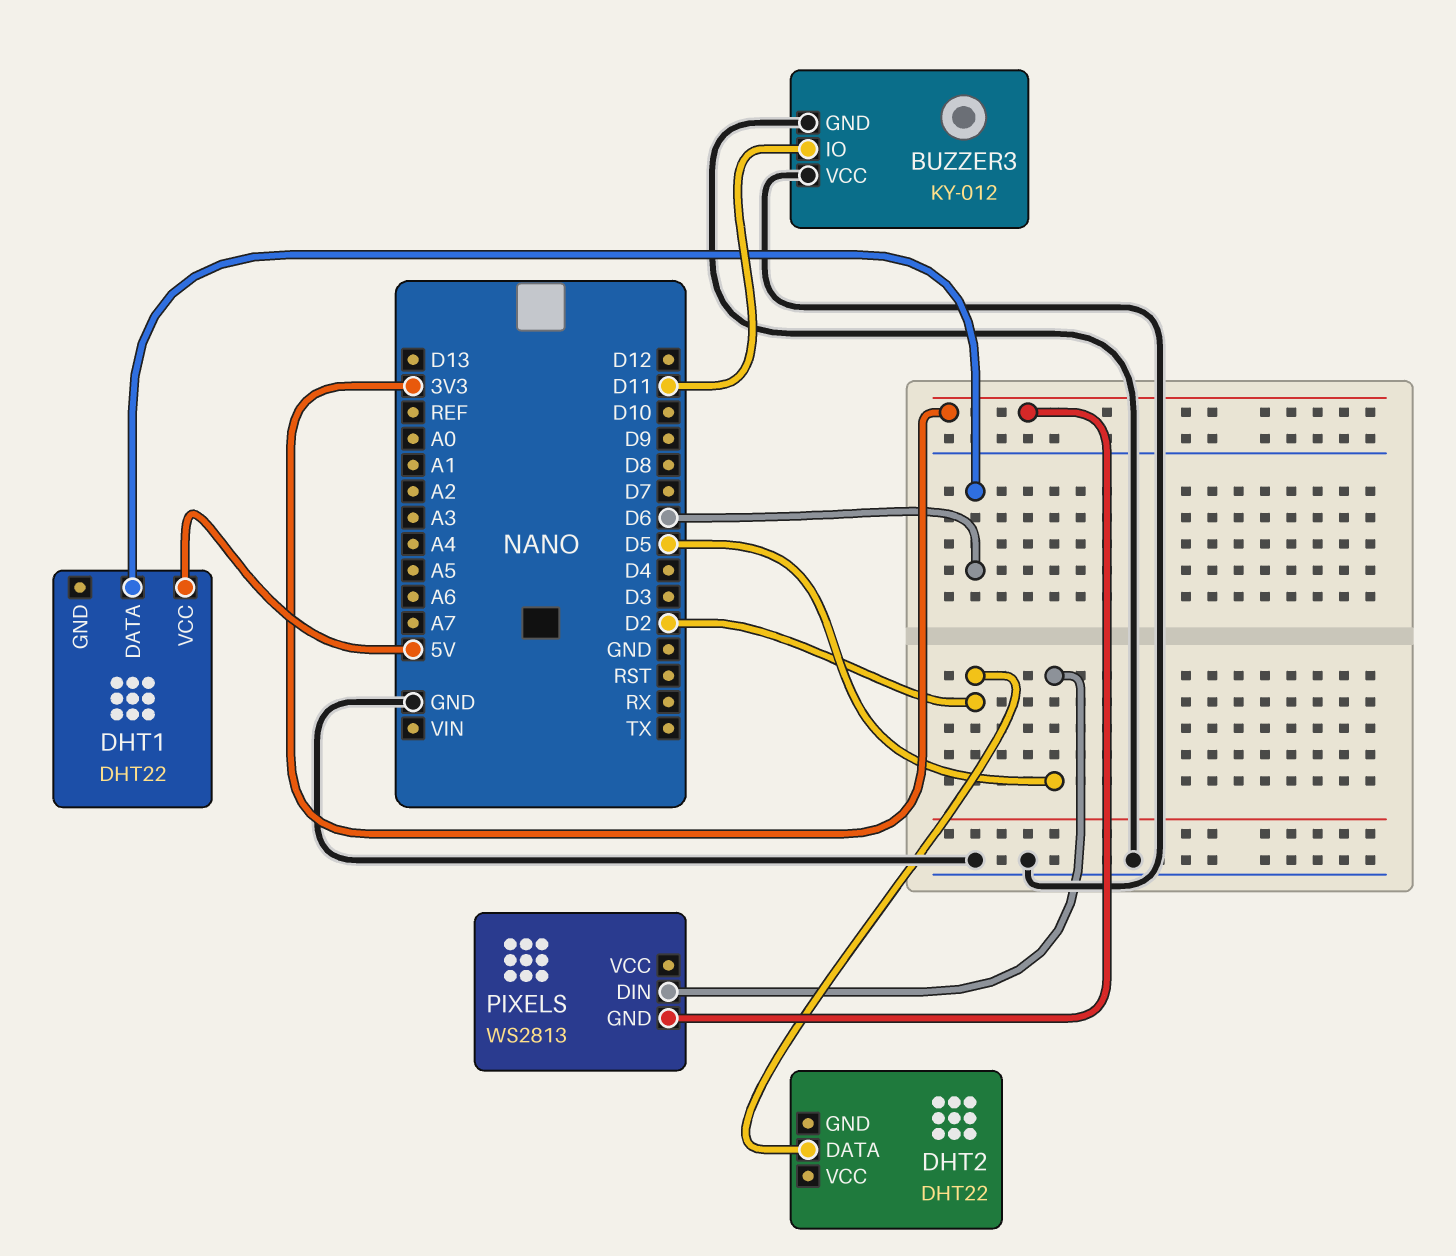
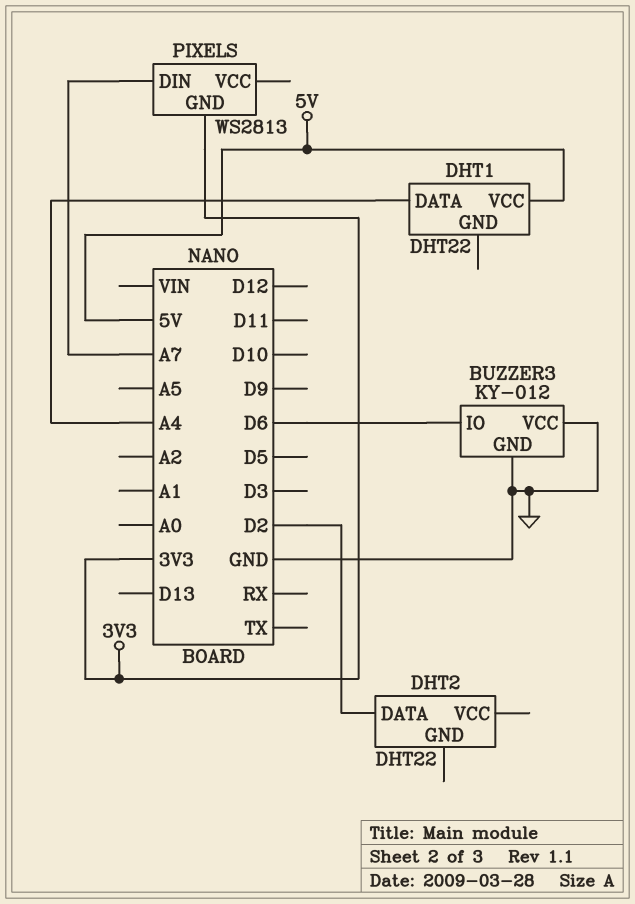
BUZZER3 pin IO: D11 -> D6
DHT1 pin DATA: D6 -> A4
PIXELS pin DIN: D5 -> A7

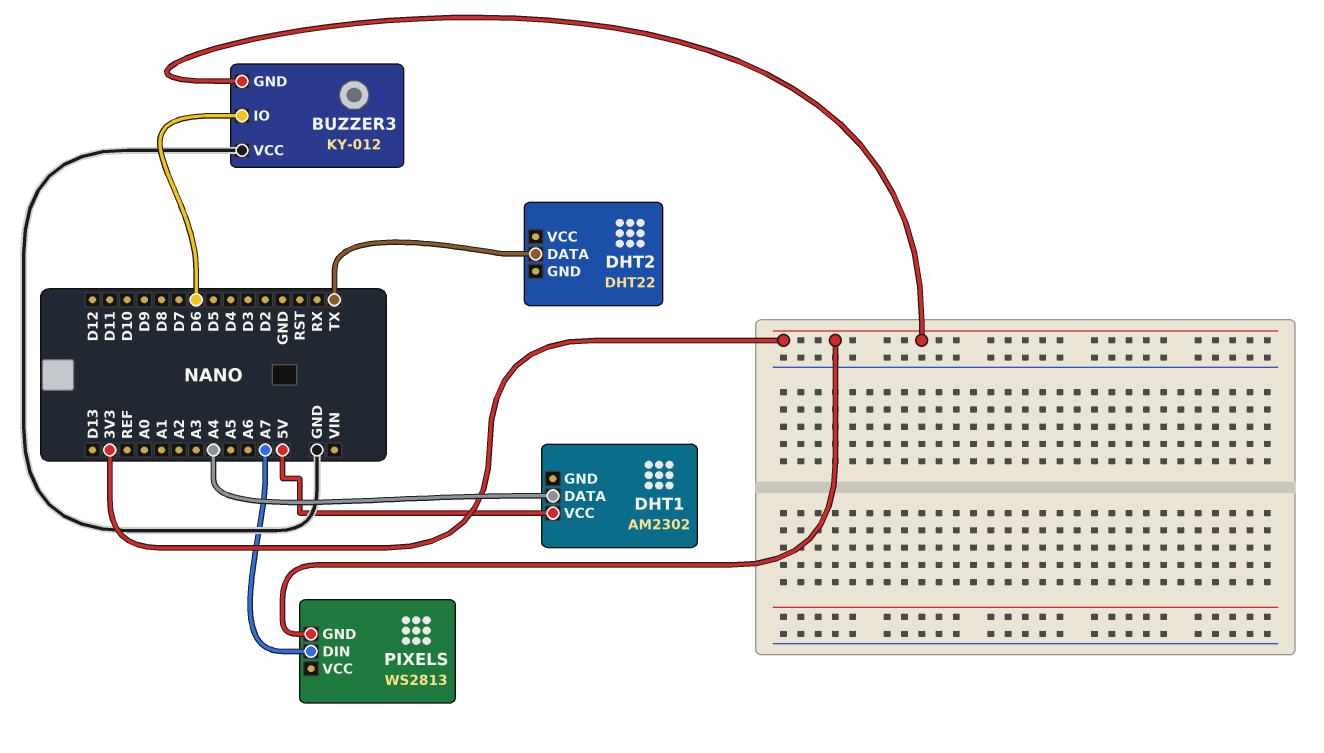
BUZZER3 pin GND: GND -> 3V3
DHT1: DHT22 -> AM2302
DHT2 pin DATA: D2 -> TX

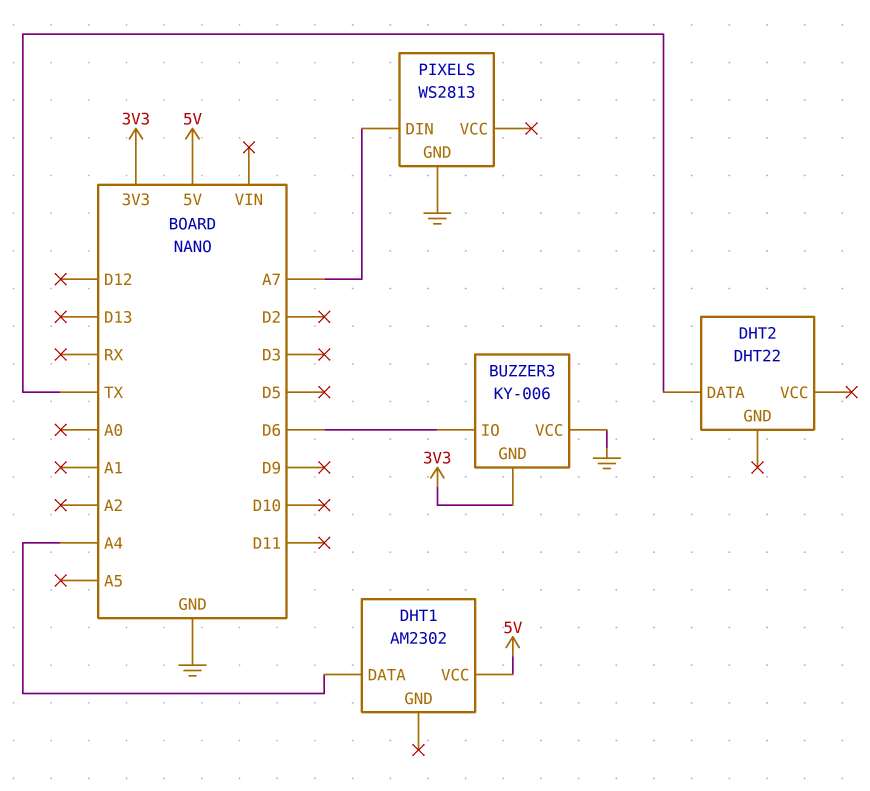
BUZZER3: KY-012 -> KY-006
PIXELS pin GND: 3V3 -> GND

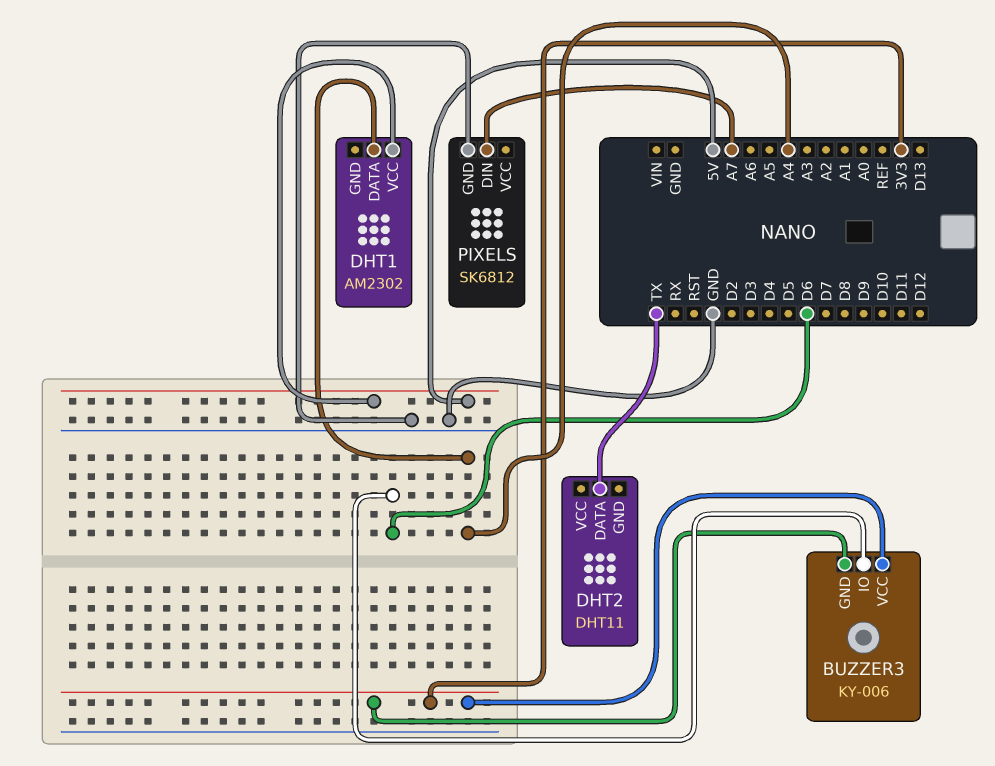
BUZZER3 pin VCC: GND -> 3V3
DHT2: DHT22 -> DHT11
PIXELS: WS2813 -> SK6812

